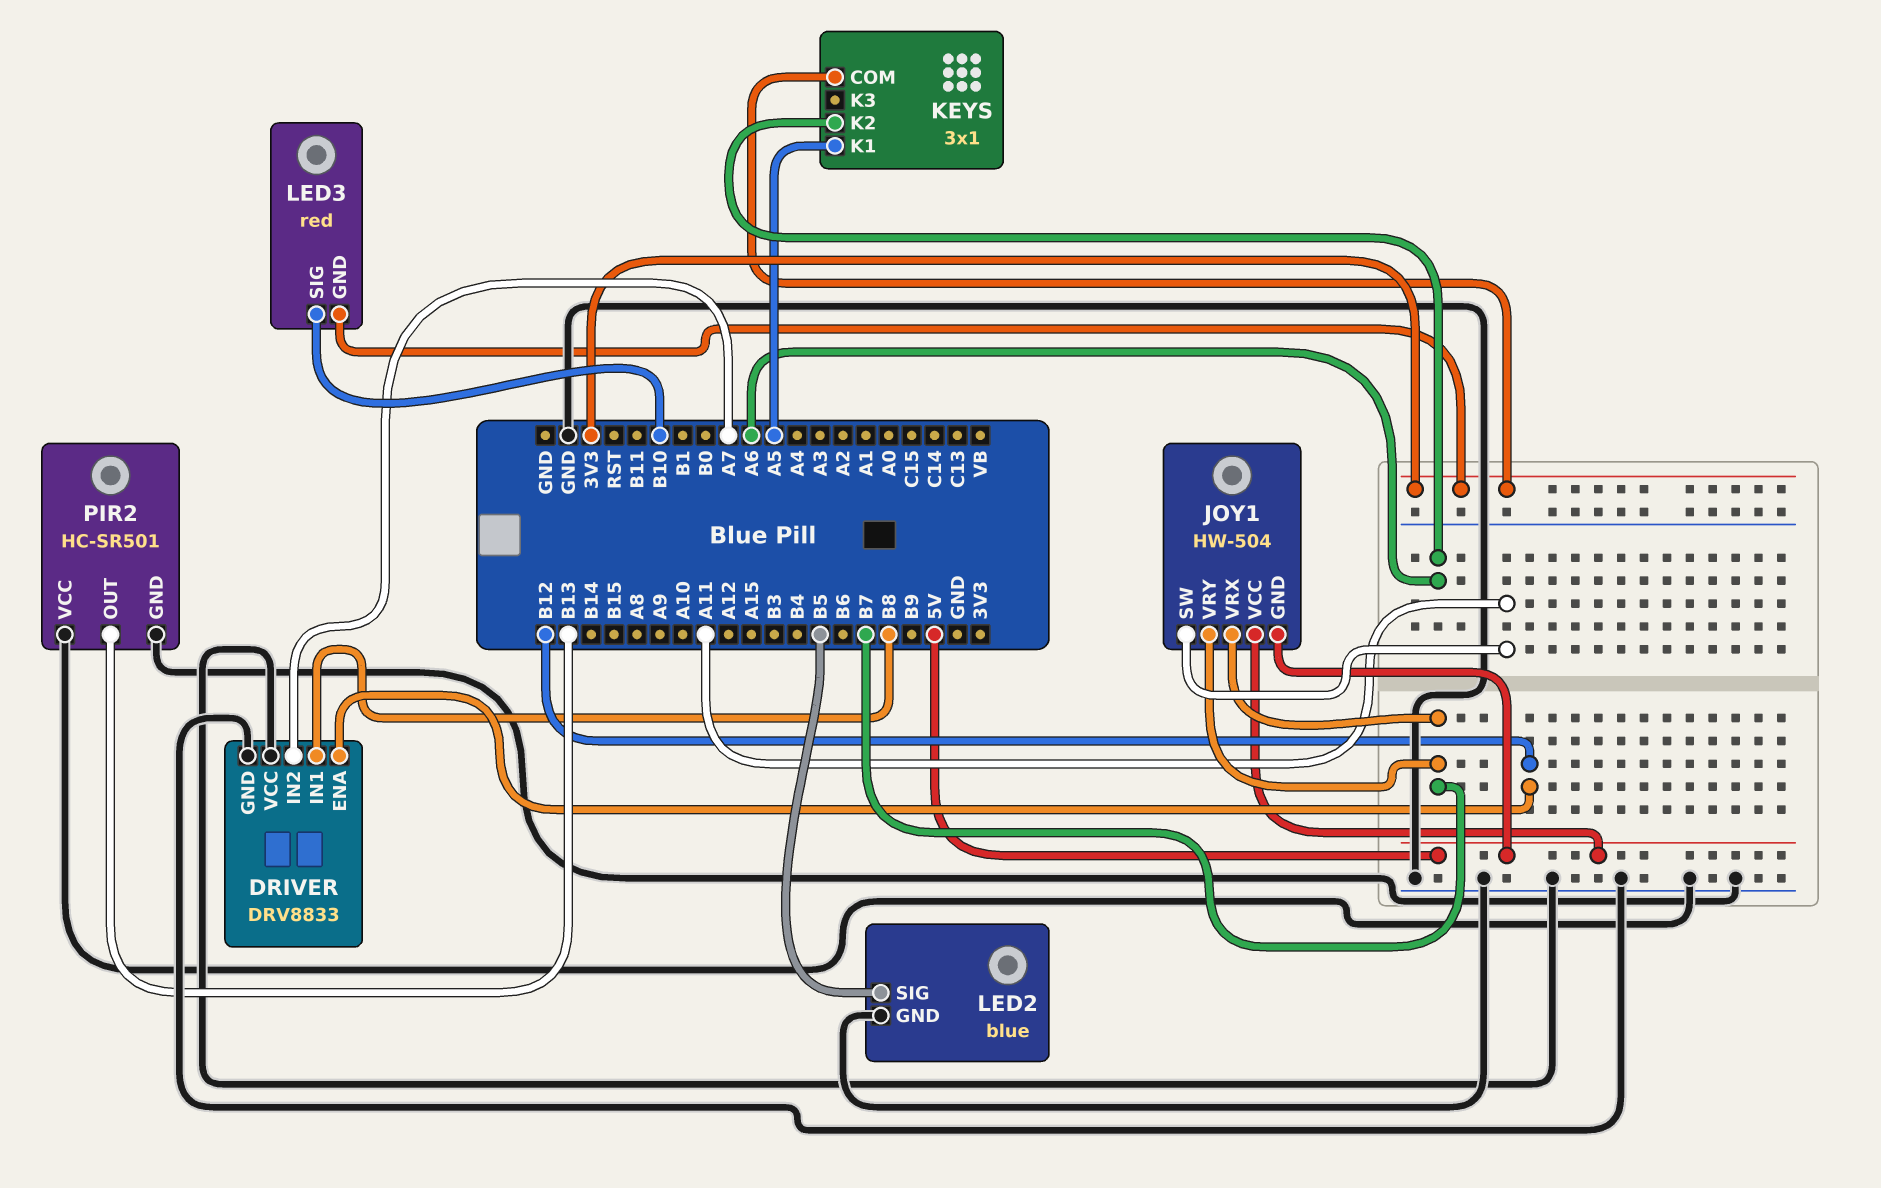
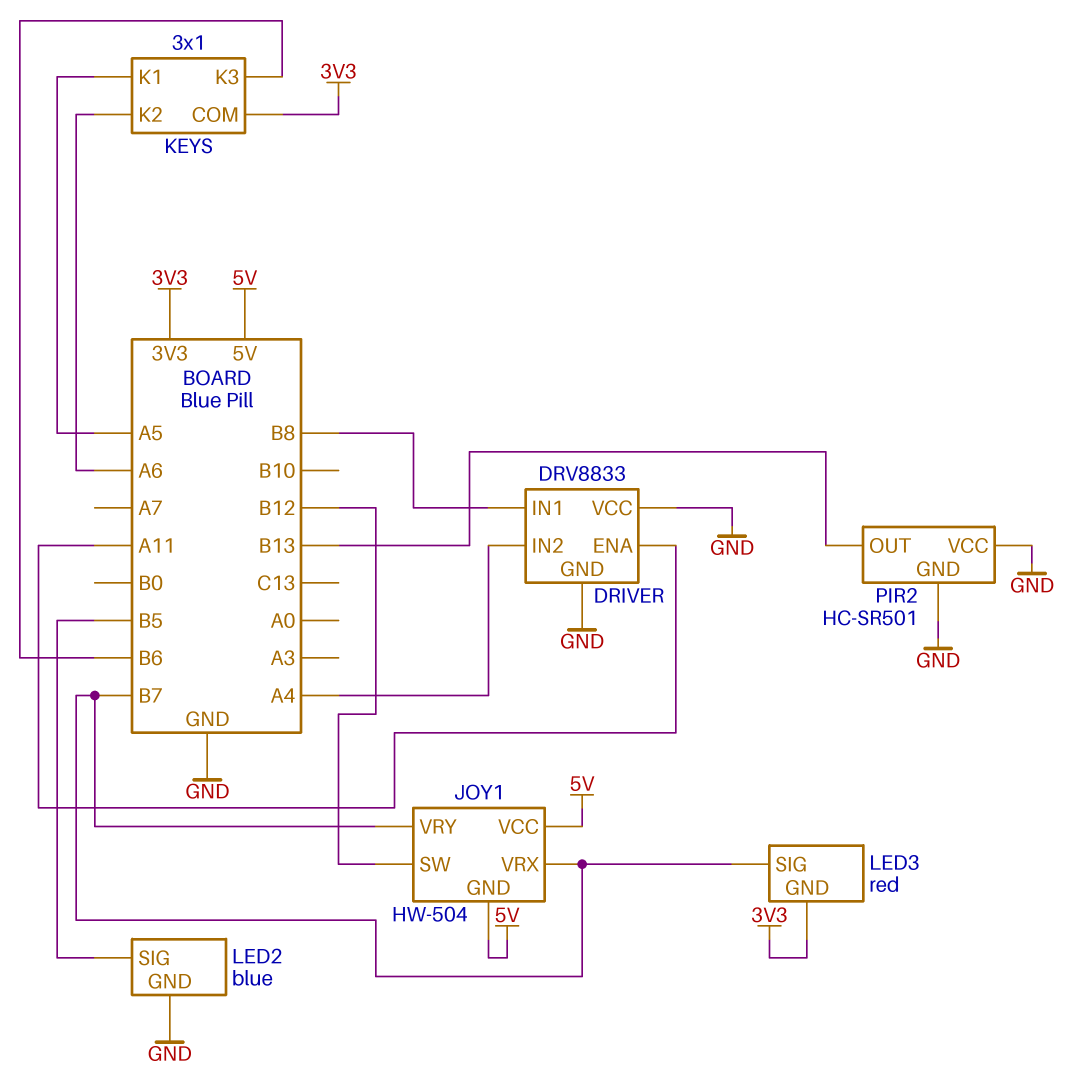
DRIVER pin ENA: B12 -> A11
DRIVER pin IN2: A7 -> A4
JOY1 pin SW: A11 -> B12
KEYS pin K3: none -> B6
LED3 pin SIG: B10 -> B7

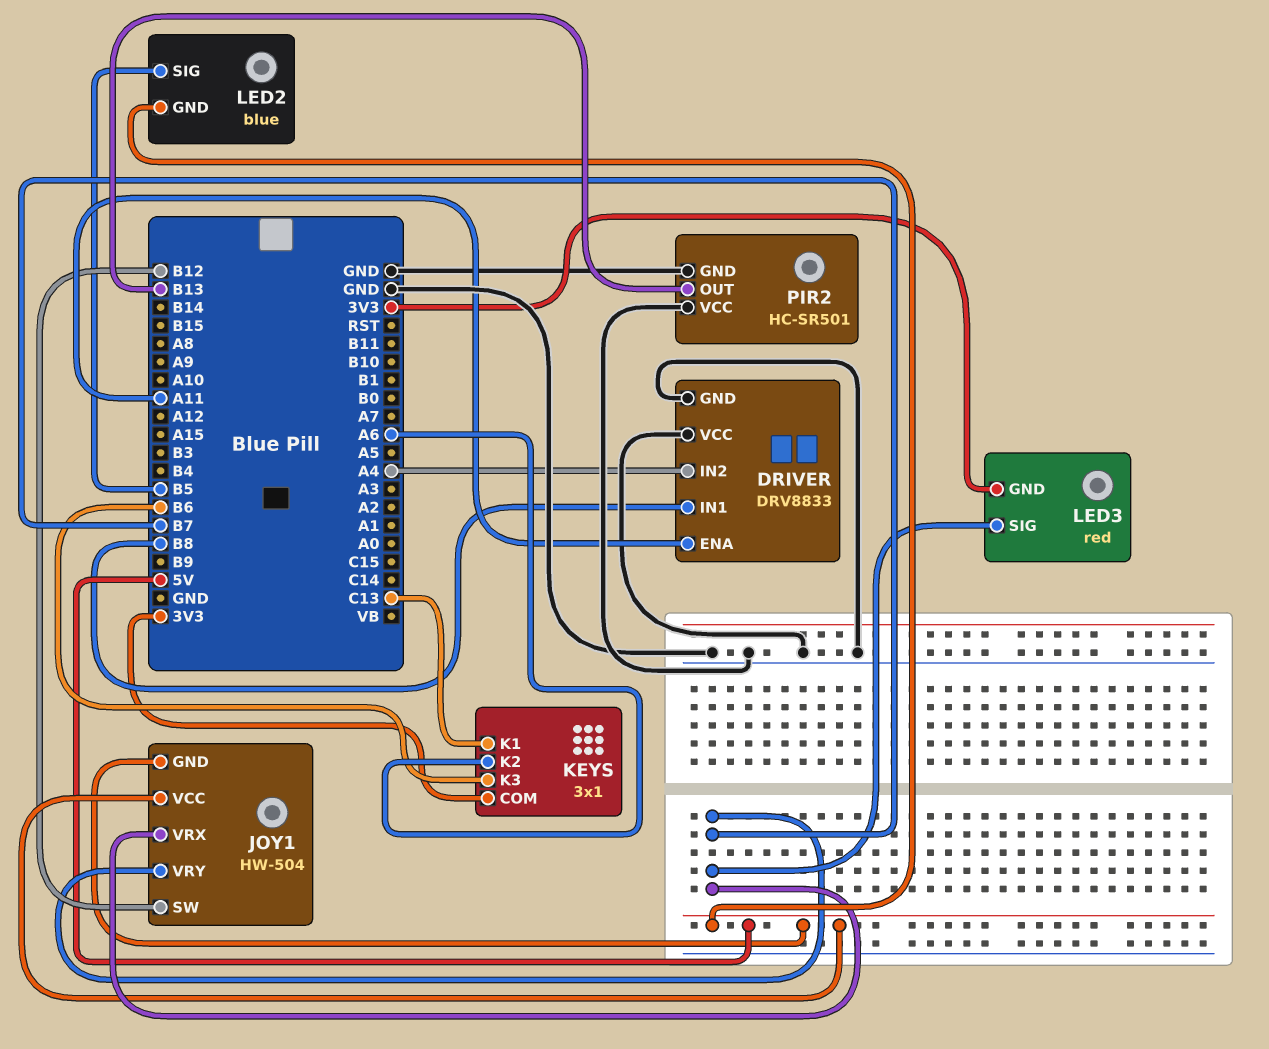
KEYS pin K1: A5 -> C13
LED2 pin GND: GND -> 5V

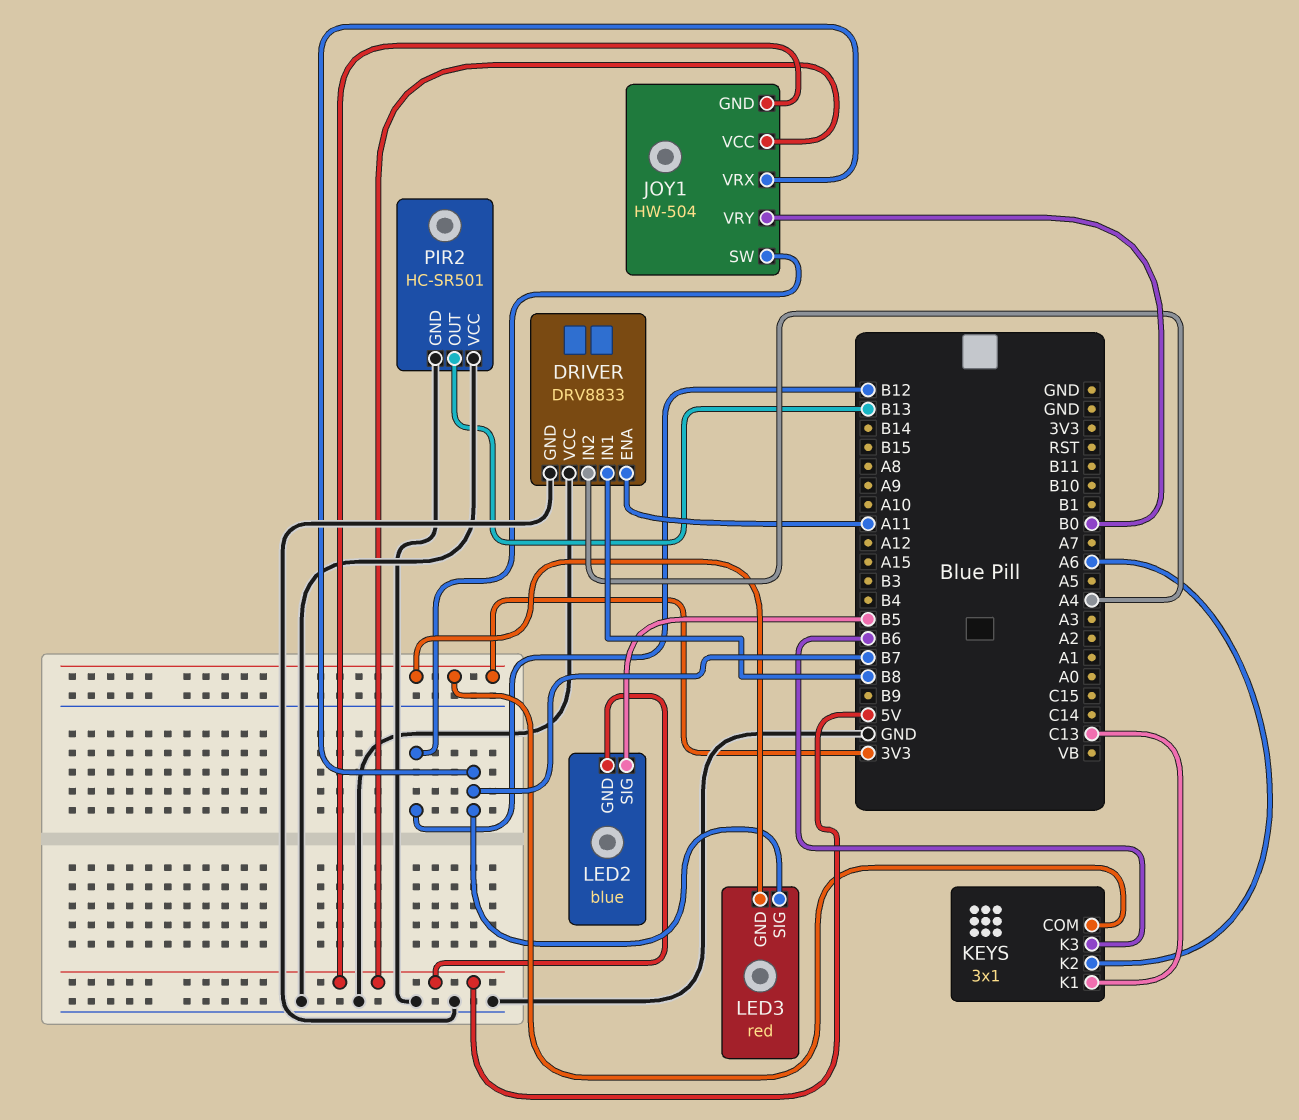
JOY1 pin VRY: B7 -> B0

